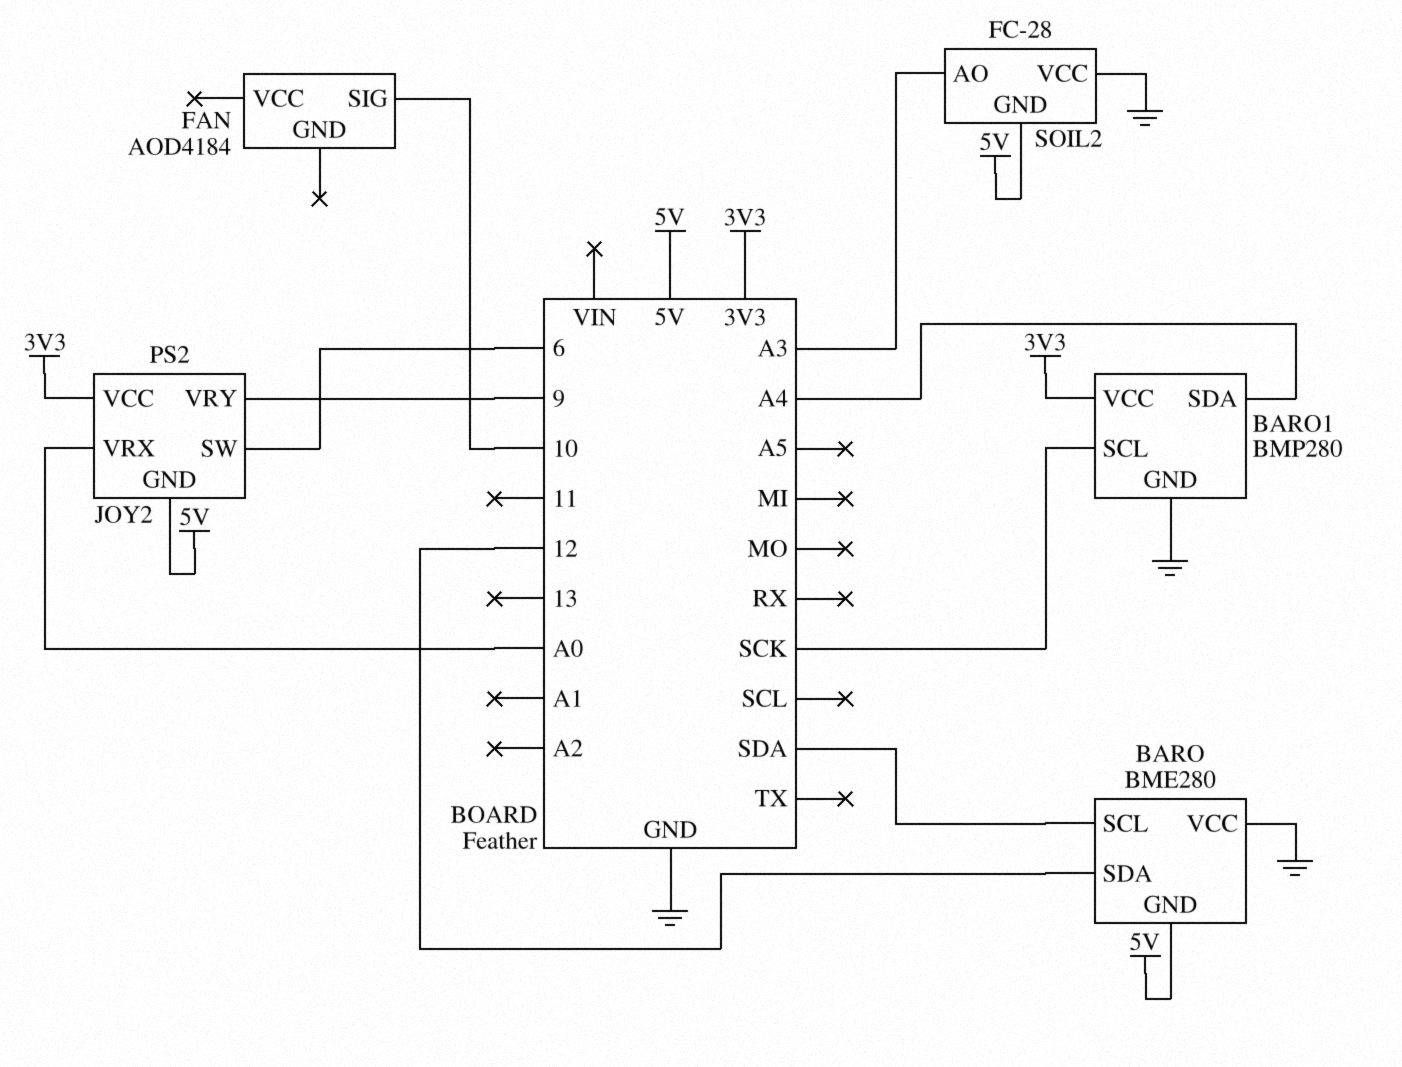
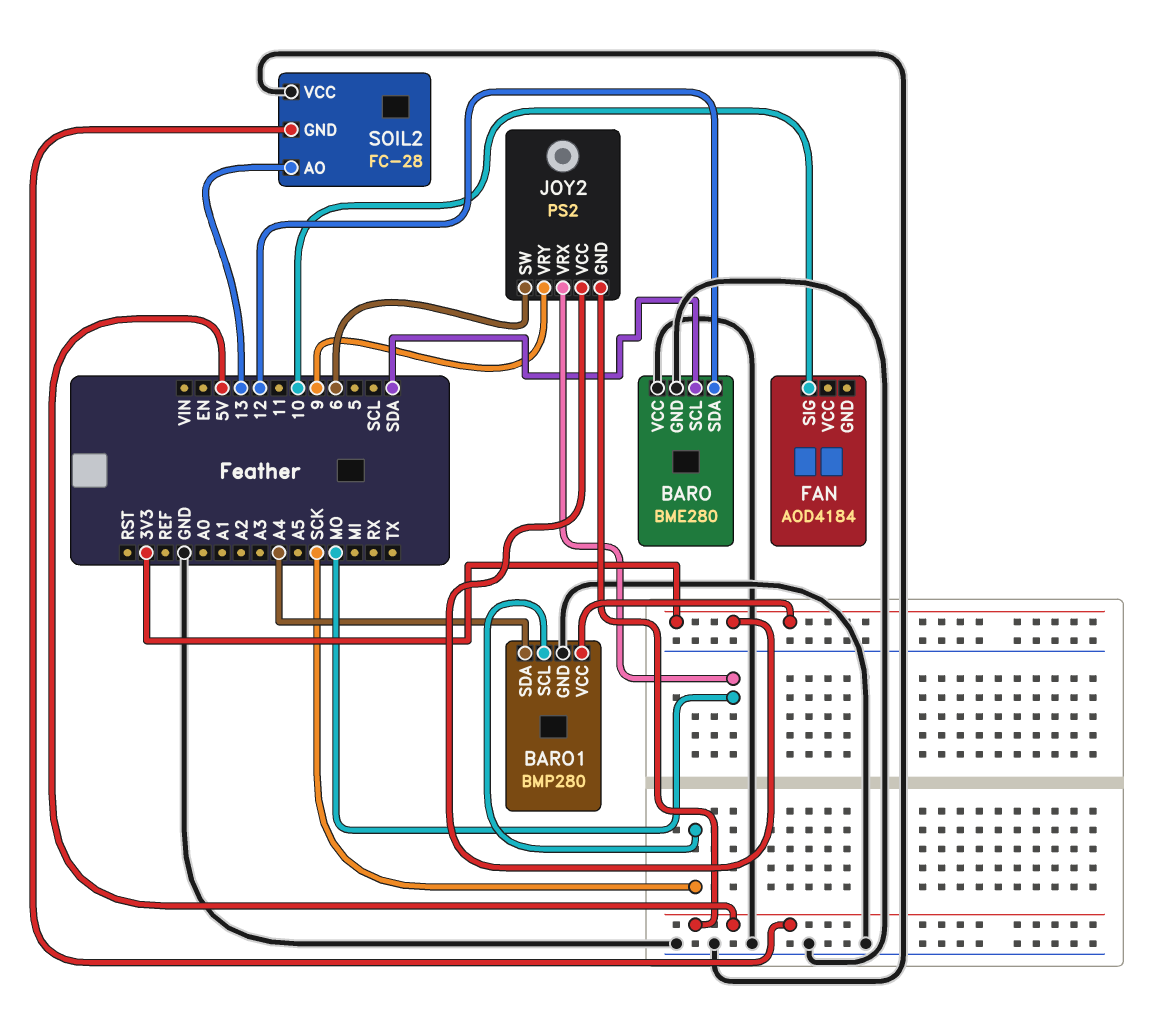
BARO pin GND: 5V -> GND
JOY2 pin VRX: A0 -> MO
SOIL2 pin AO: A3 -> 13

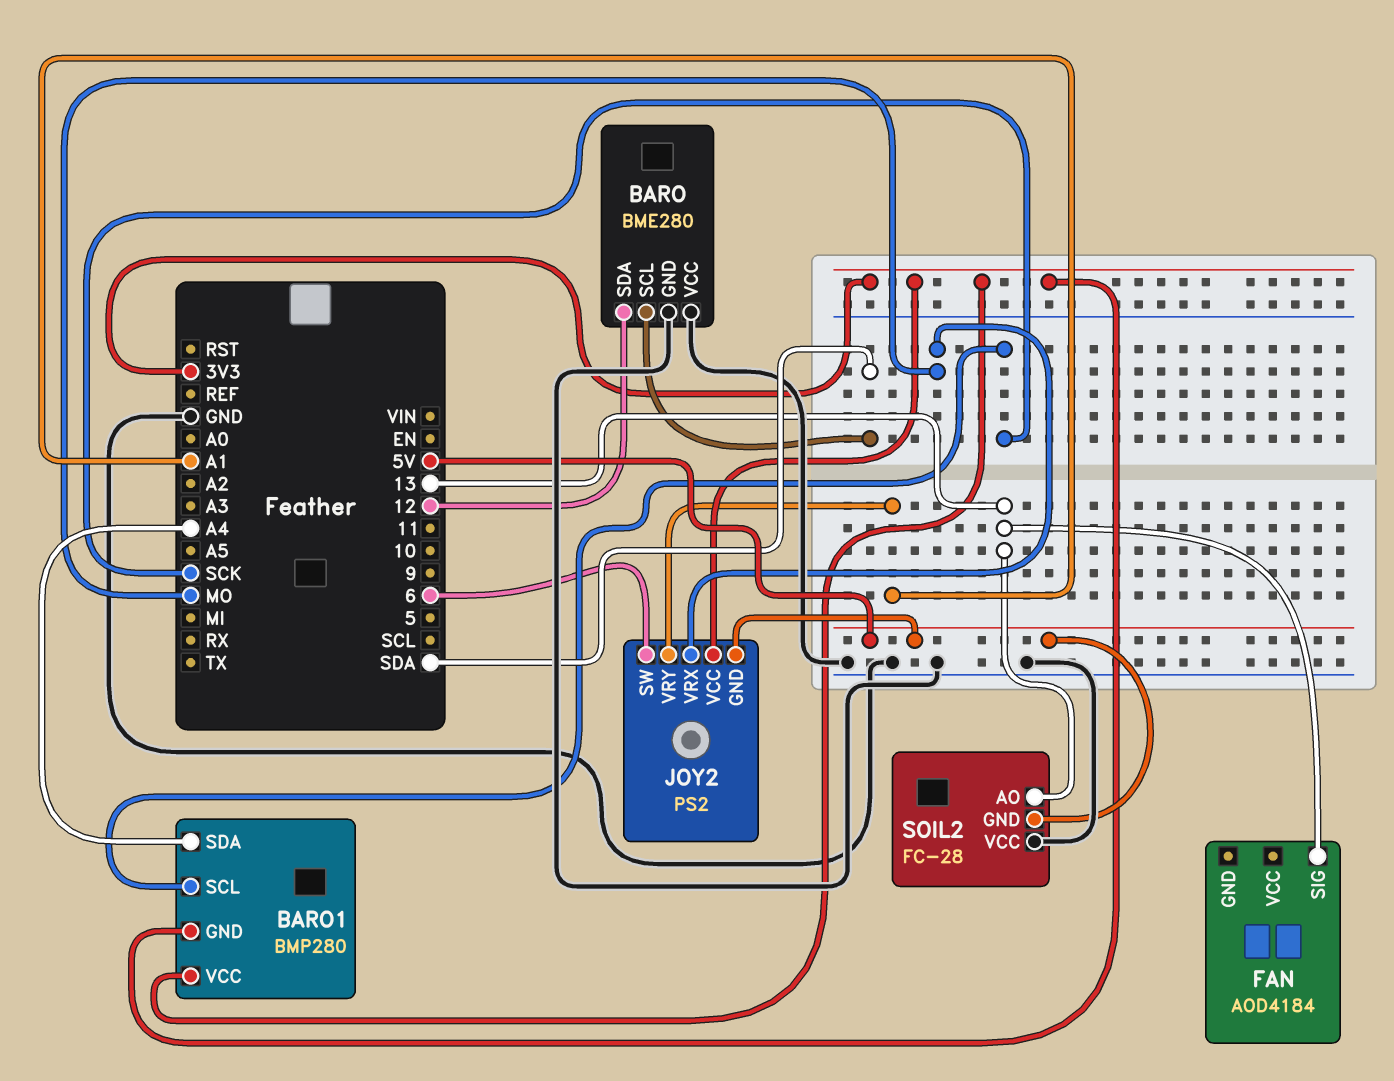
BARO1 pin GND: GND -> 3V3
FAN pin SIG: 10 -> 13
JOY2 pin VRY: 9 -> A1

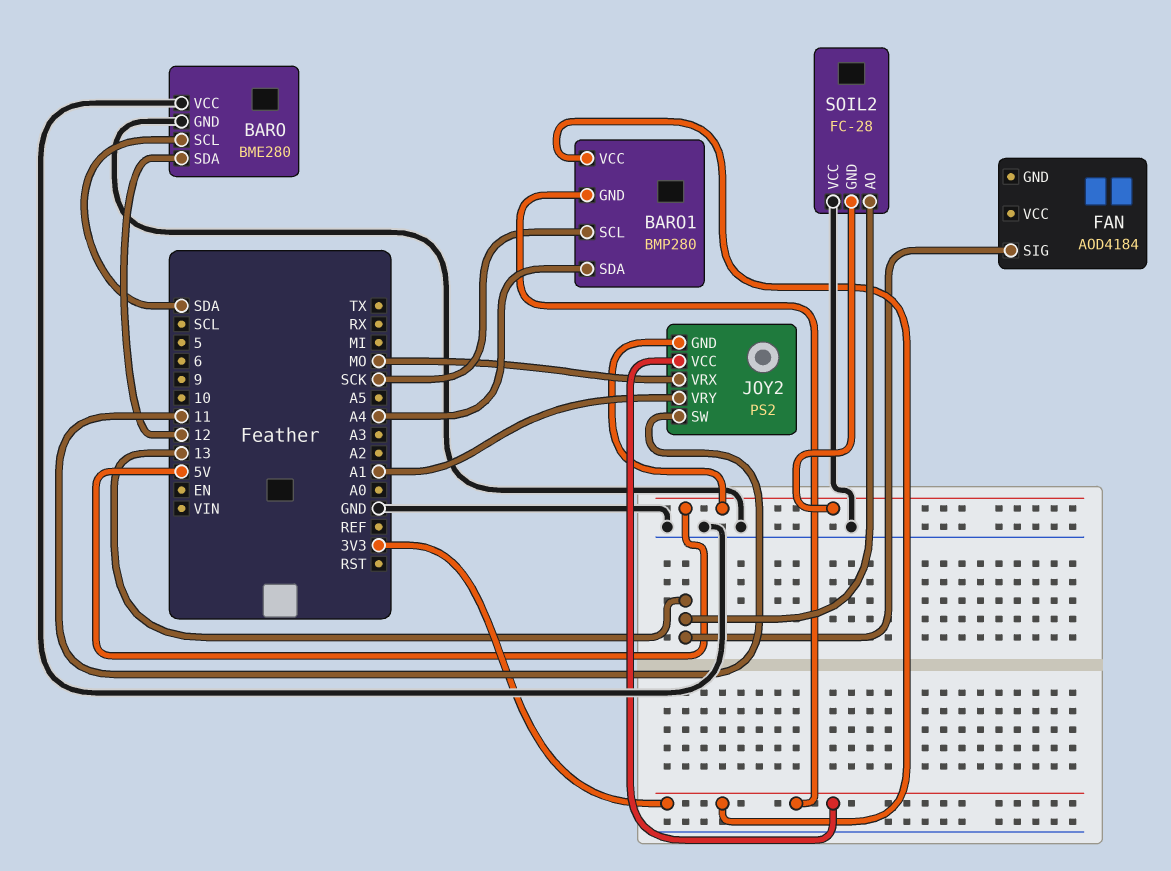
JOY2 pin SW: 6 -> 11

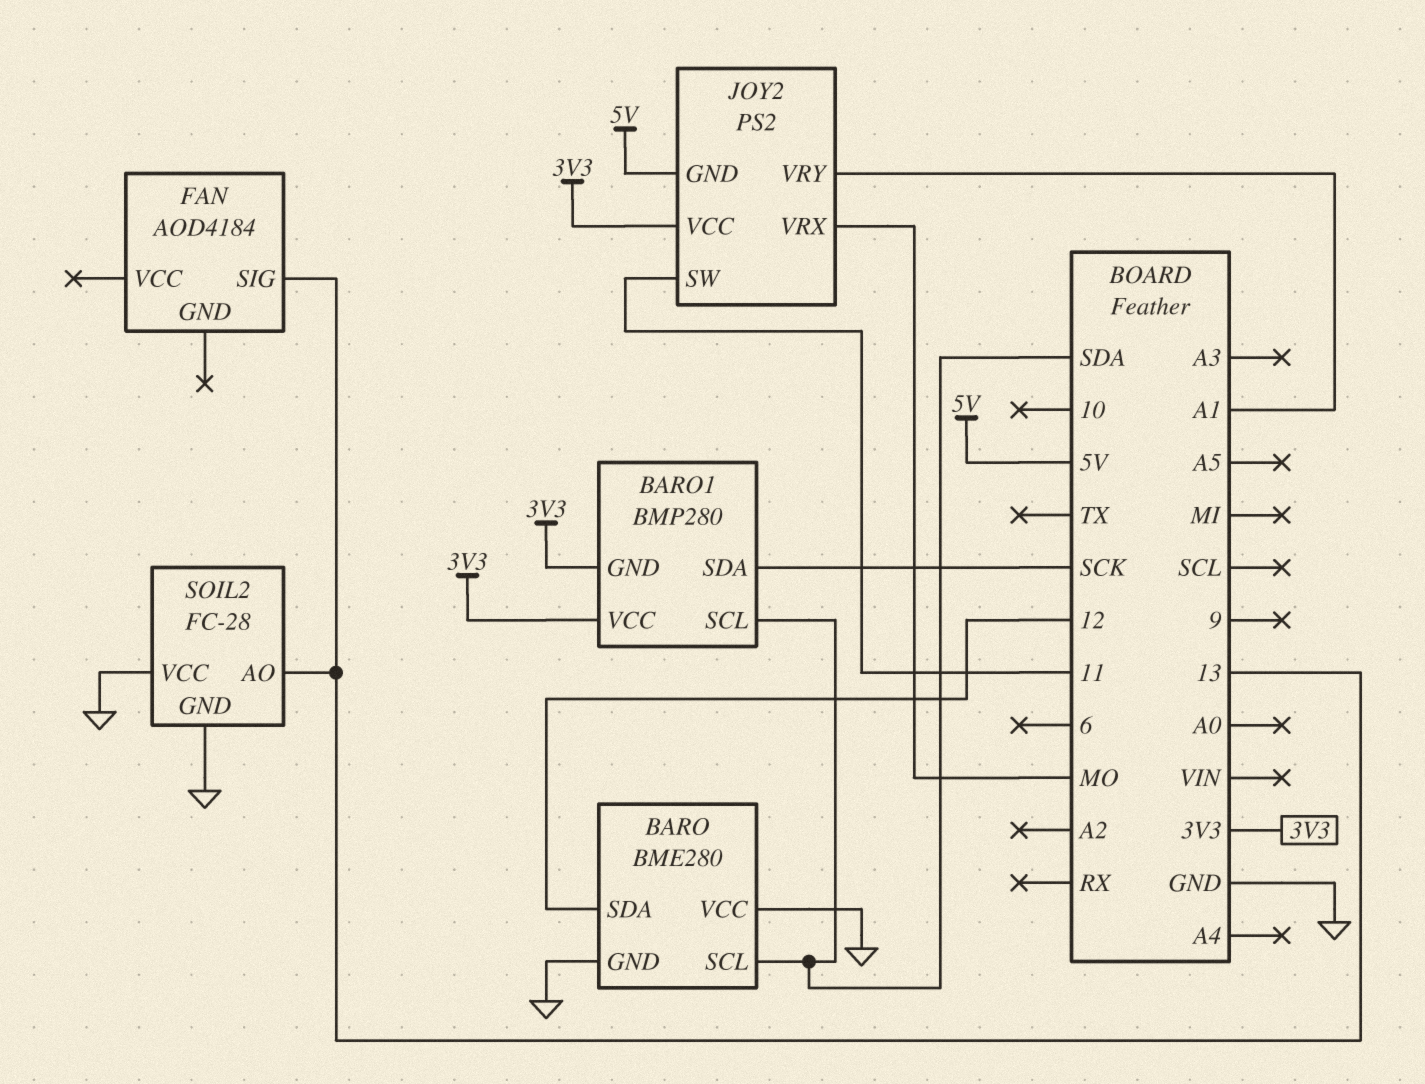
BARO1 pin SCL: SCK -> SDA
BARO1 pin SDA: A4 -> SCK
SOIL2 pin GND: 5V -> GND

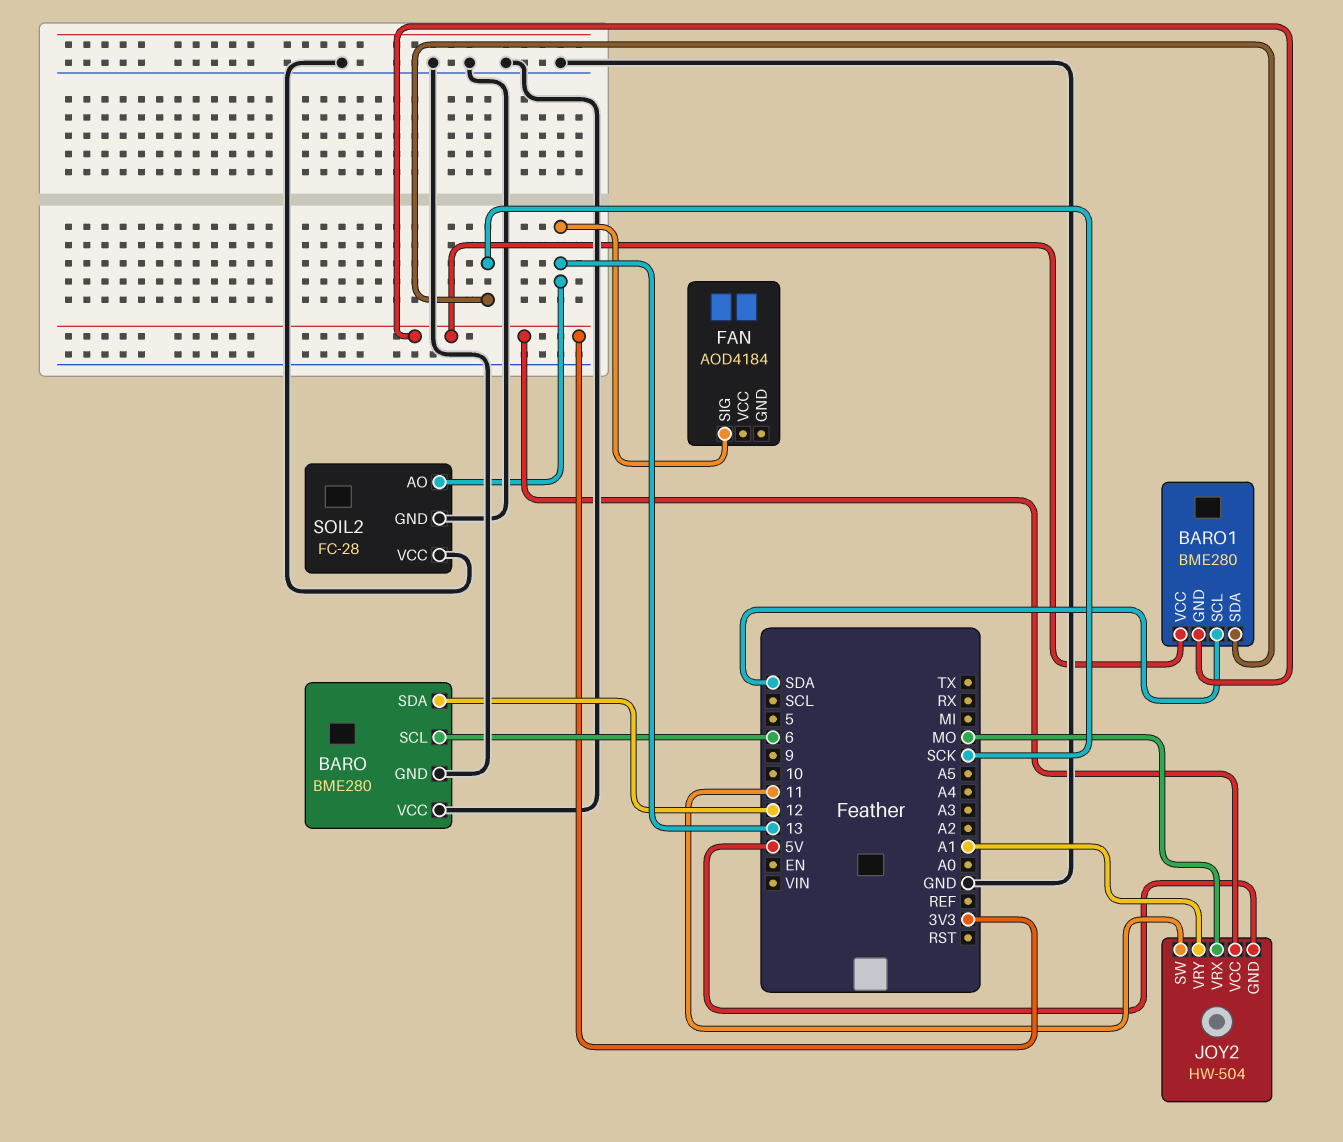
BARO pin SCL: SDA -> 6
BARO1: BMP280 -> BME280
JOY2: PS2 -> HW-504

